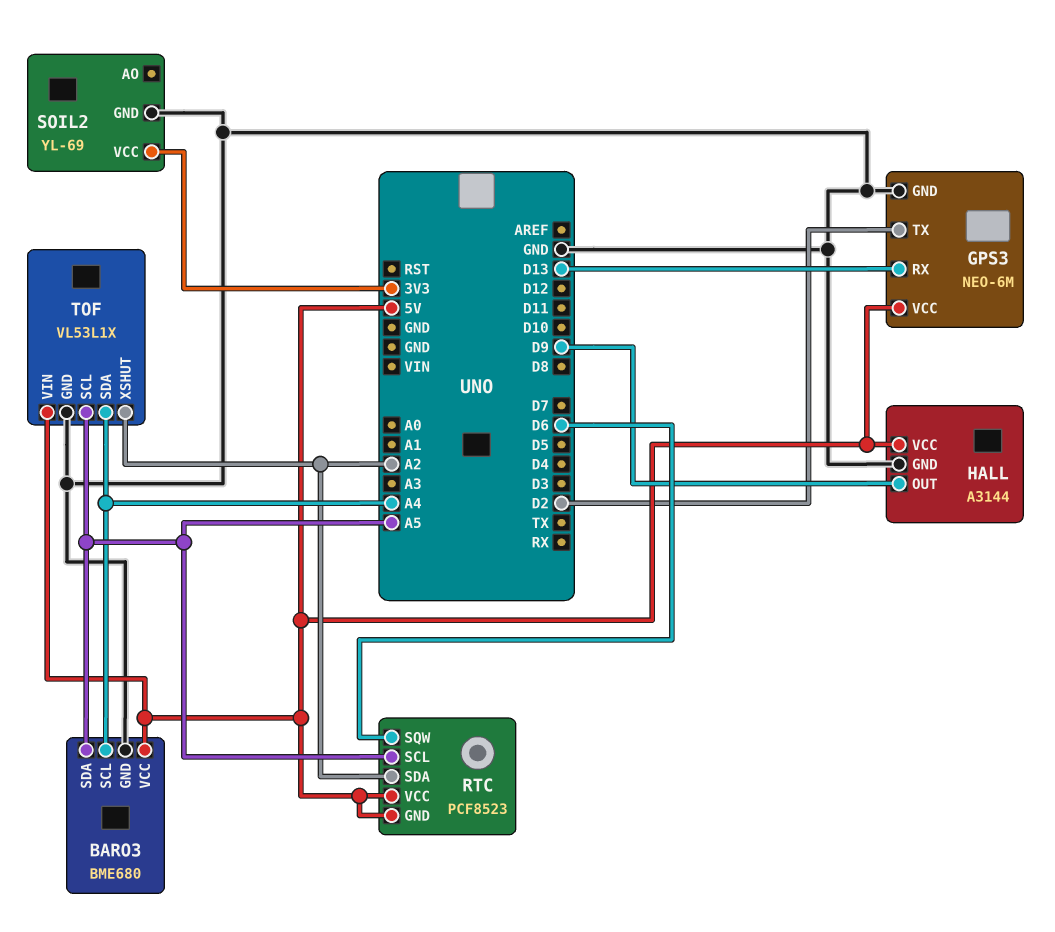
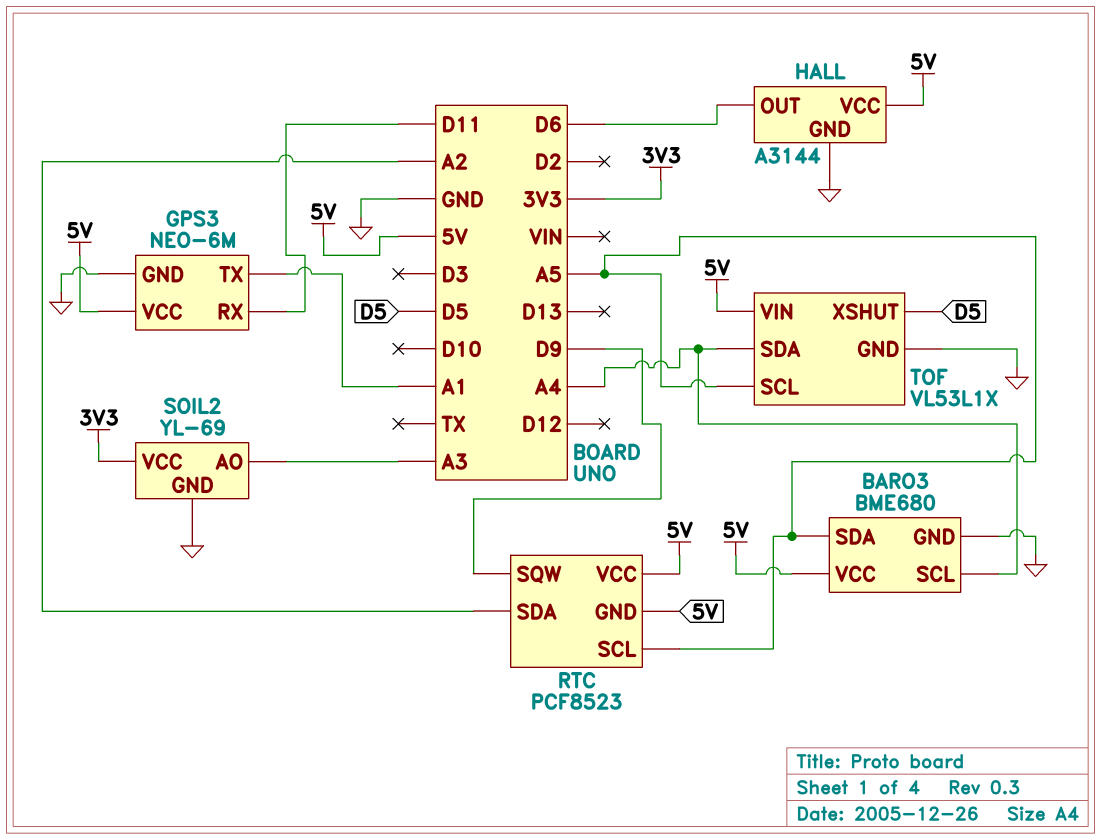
GPS3 pin RX: D13 -> D11
GPS3 pin TX: D2 -> A1
HALL pin OUT: D9 -> D6
RTC pin SQW: D6 -> D9
SOIL2 pin AO: none -> A3
TOF pin XSHUT: A2 -> D5

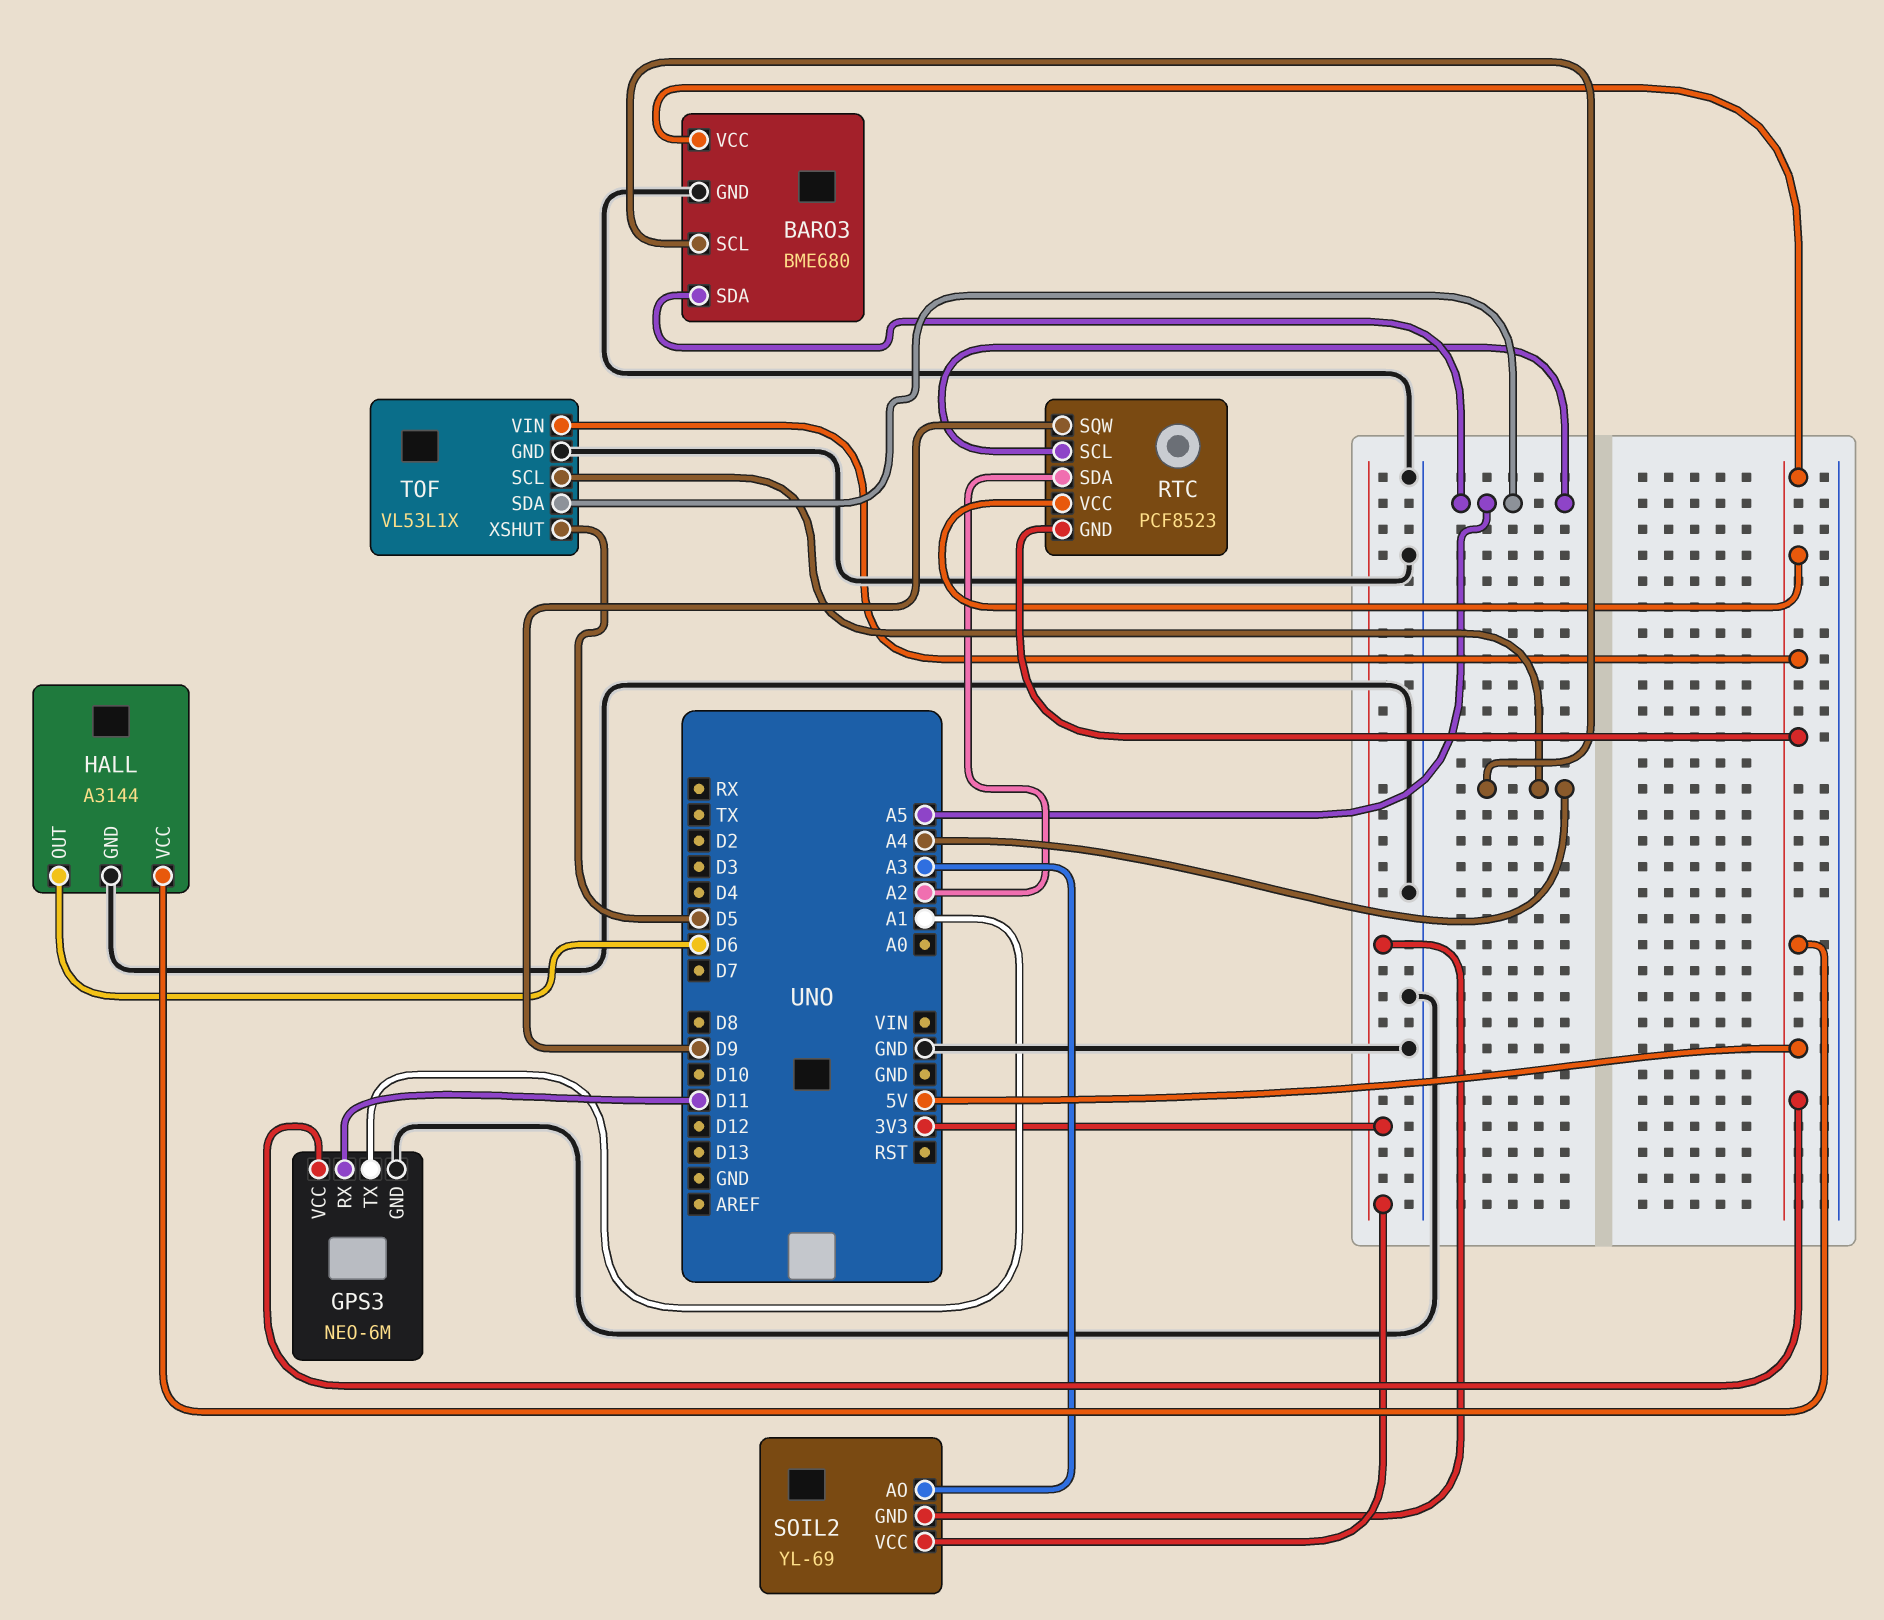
SOIL2 pin GND: GND -> 3V3
TOF pin SCL: A5 -> A4
TOF pin SDA: A4 -> A5

